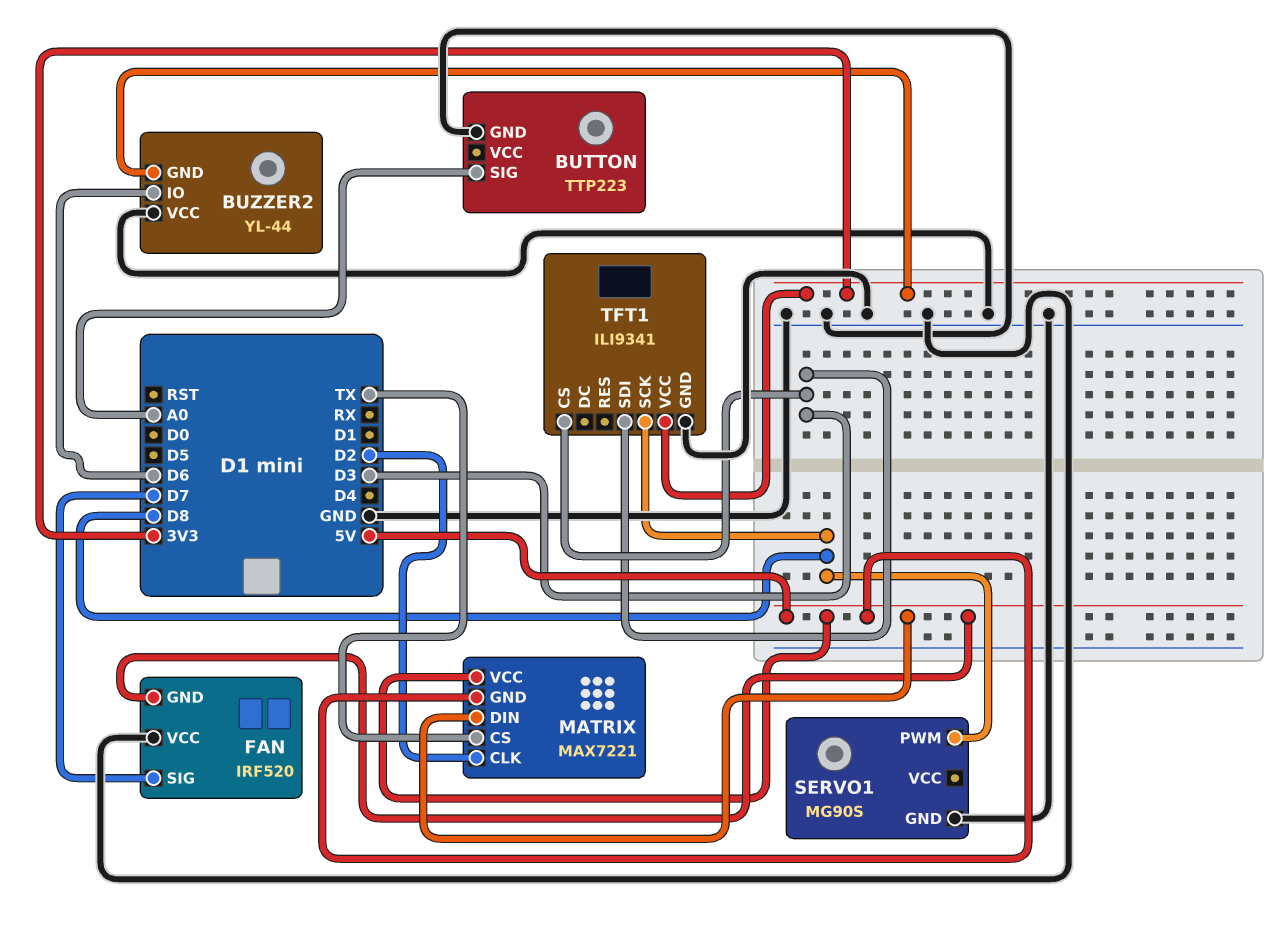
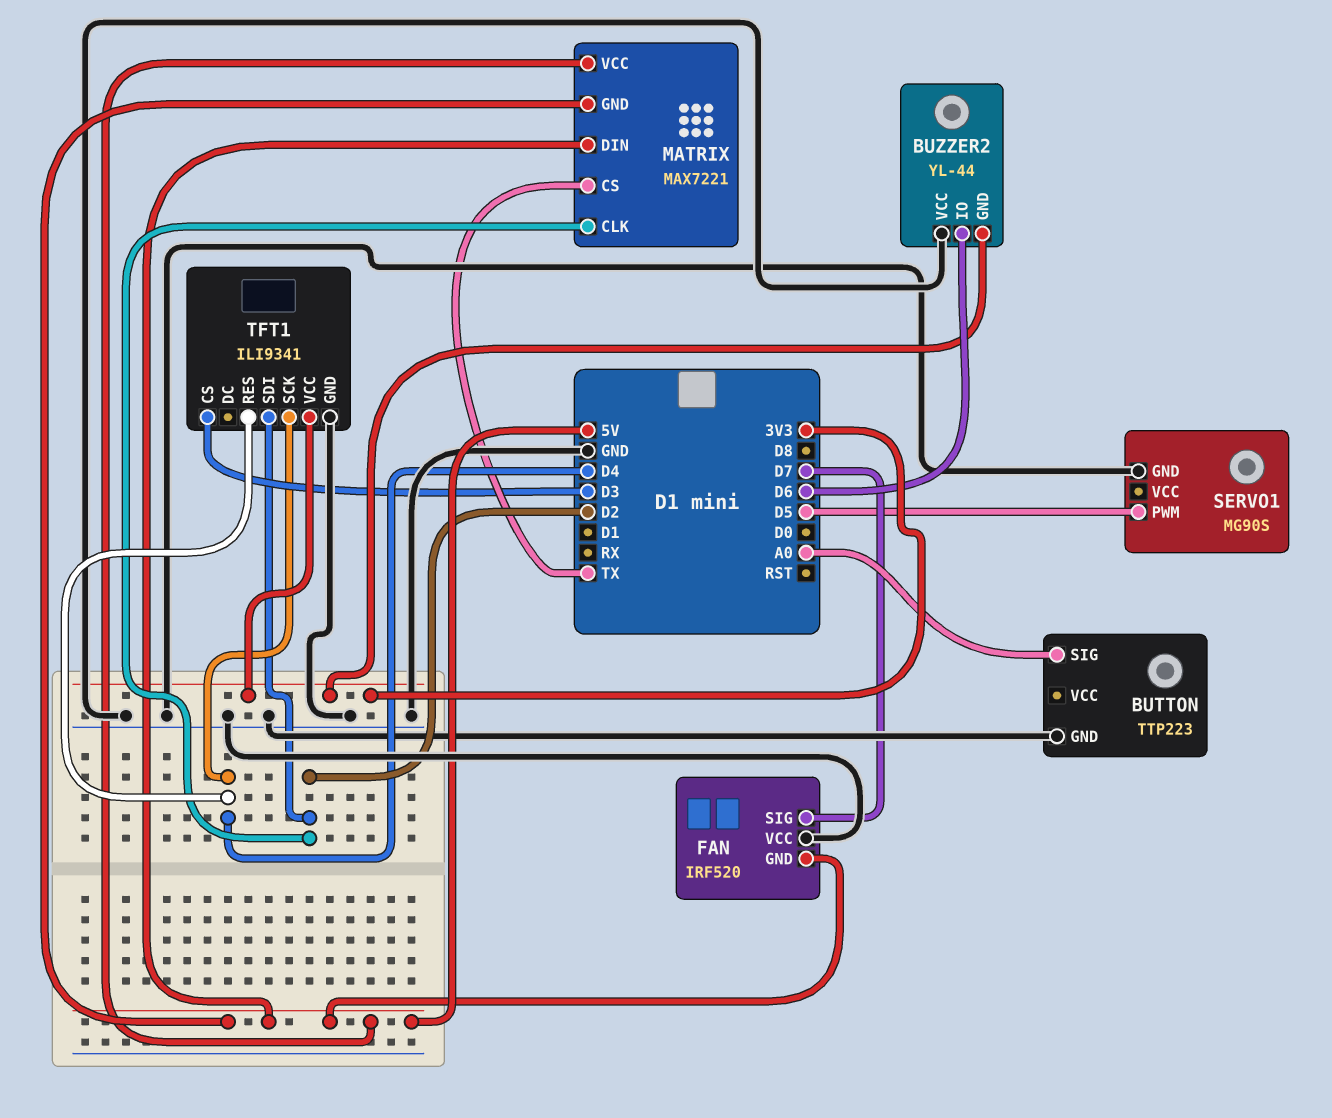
SERVO1 pin PWM: D8 -> D5
TFT1 pin RES: none -> D4
TFT1 pin SCK: D8 -> D4
TFT1 pin SDI: D3 -> D2

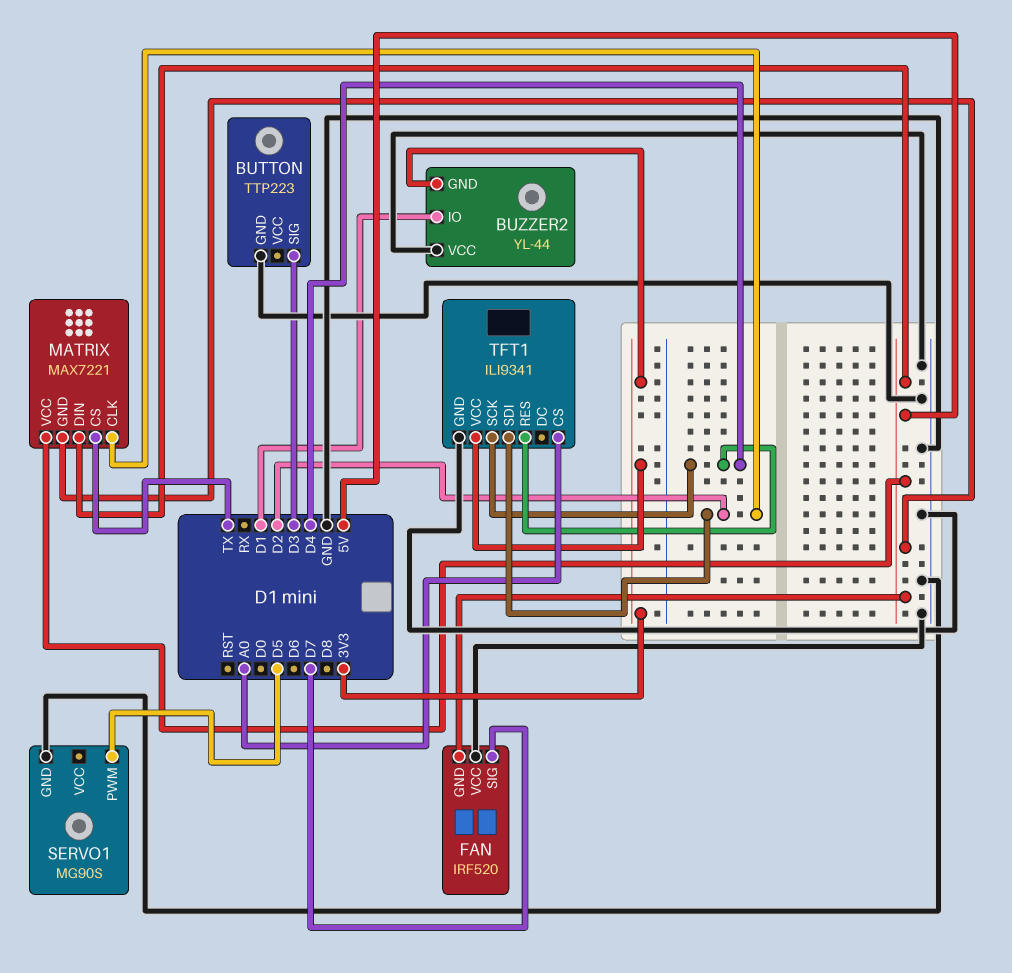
BUTTON pin SIG: A0 -> D3
BUZZER2 pin IO: D6 -> D1
TFT1 pin CS: D3 -> A0

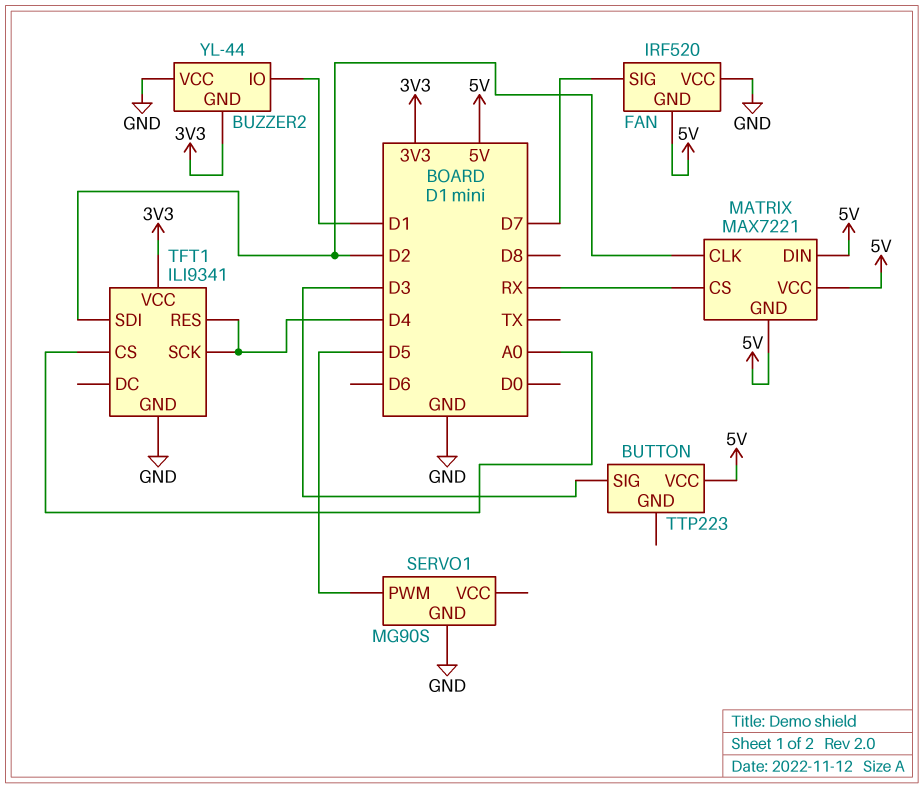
BUTTON pin GND: GND -> none
BUTTON pin VCC: none -> 5V
MATRIX pin CS: TX -> RX

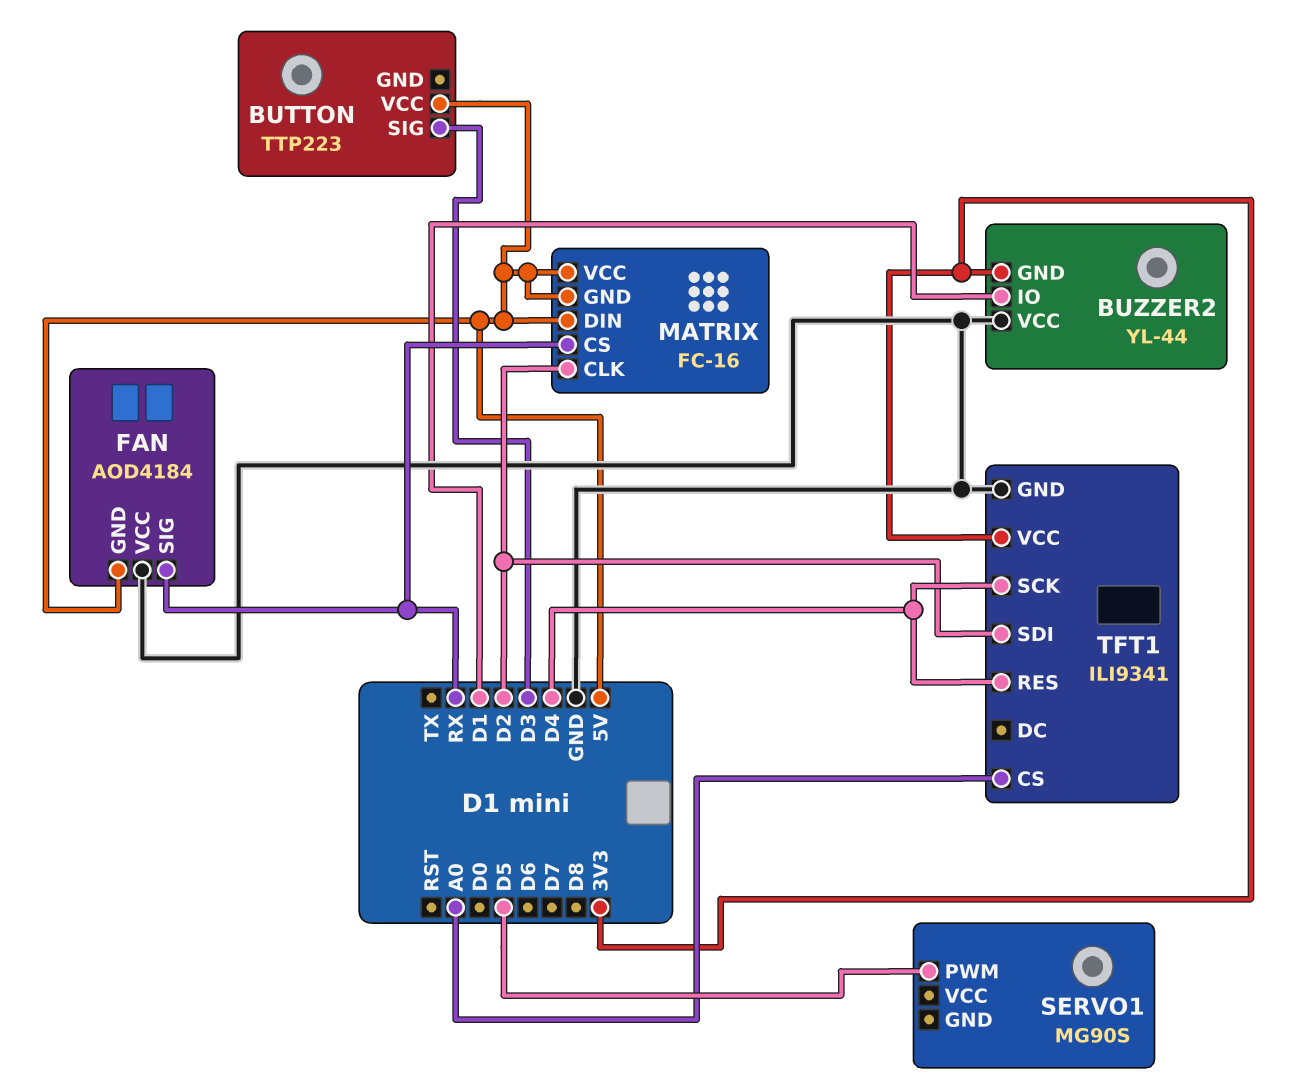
FAN: IRF520 -> AOD4184
FAN pin SIG: D7 -> RX
MATRIX: MAX7221 -> FC-16
SERVO1 pin GND: GND -> none

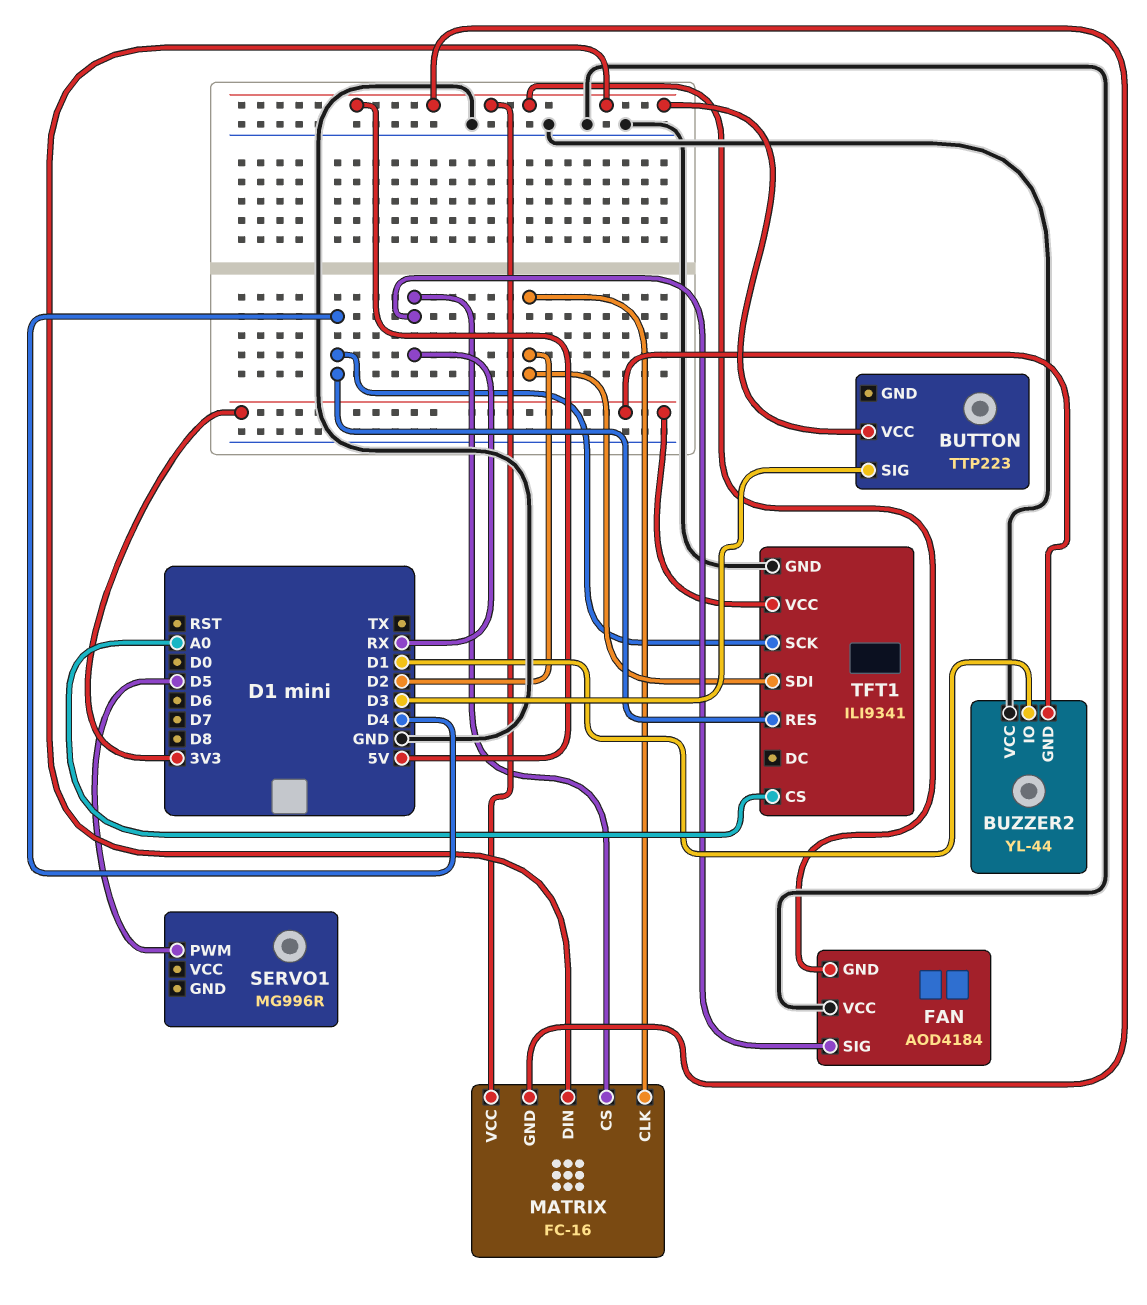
SERVO1: MG90S -> MG996R

